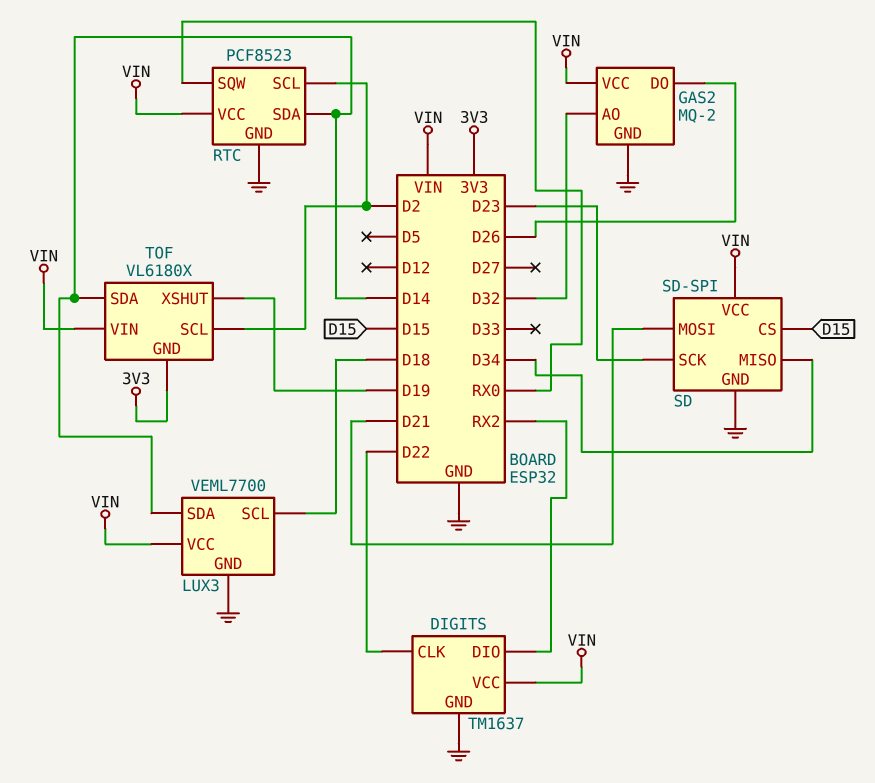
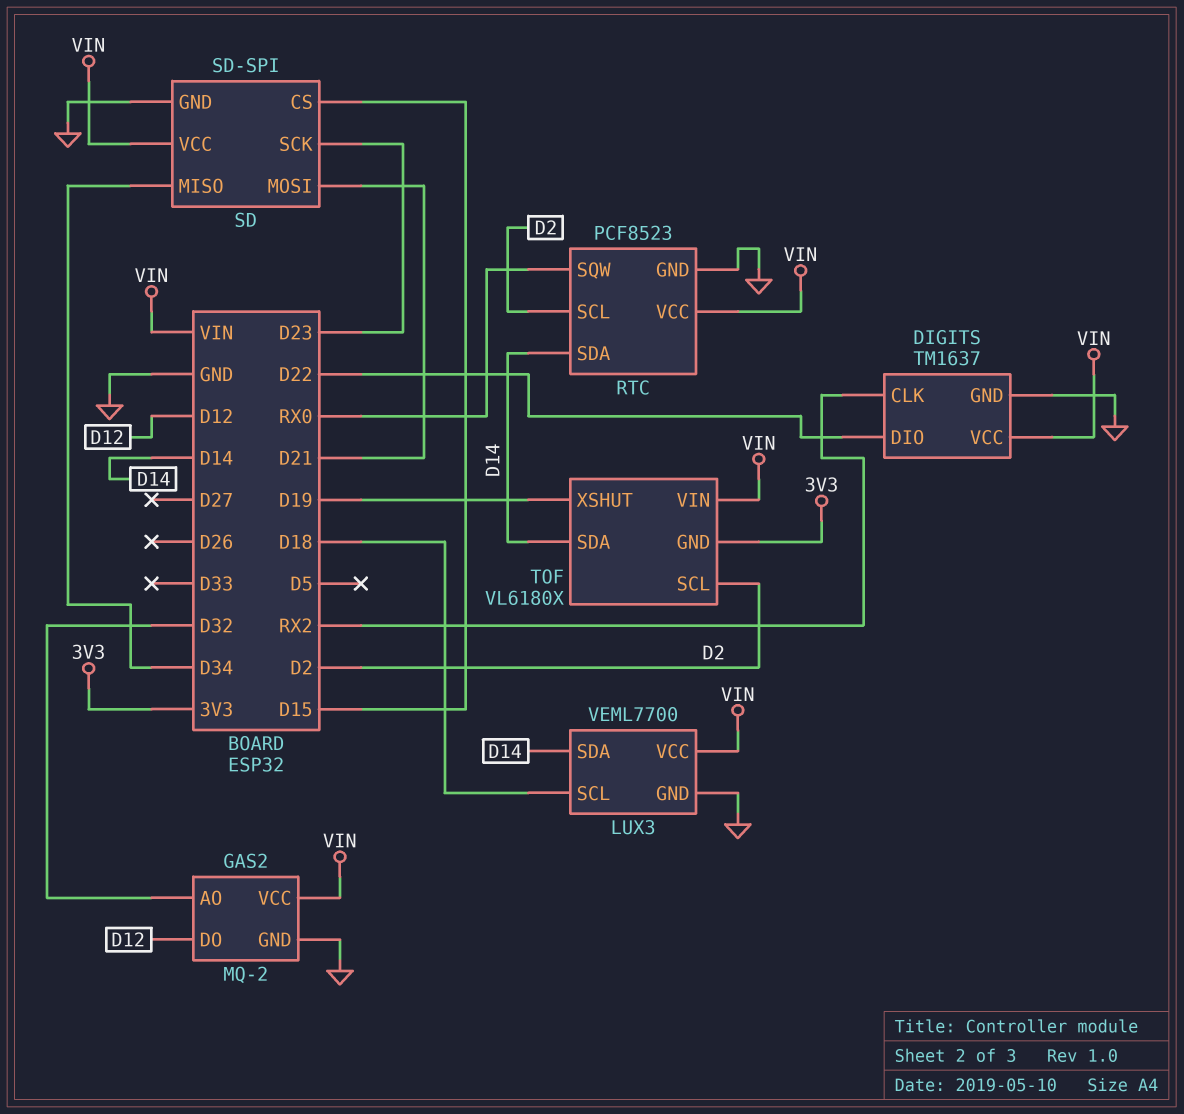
DIGITS pin CLK: D22 -> RX2
DIGITS pin DIO: RX2 -> D22
GAS2 pin DO: D26 -> D12

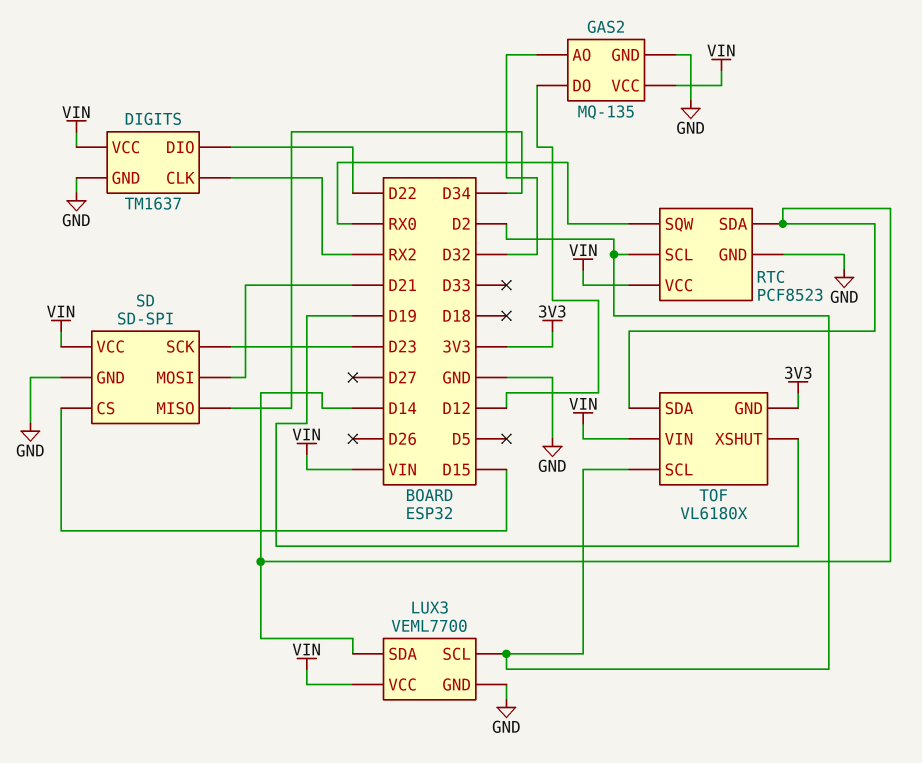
GAS2: MQ-2 -> MQ-135
LUX3 pin SCL: D18 -> D2

